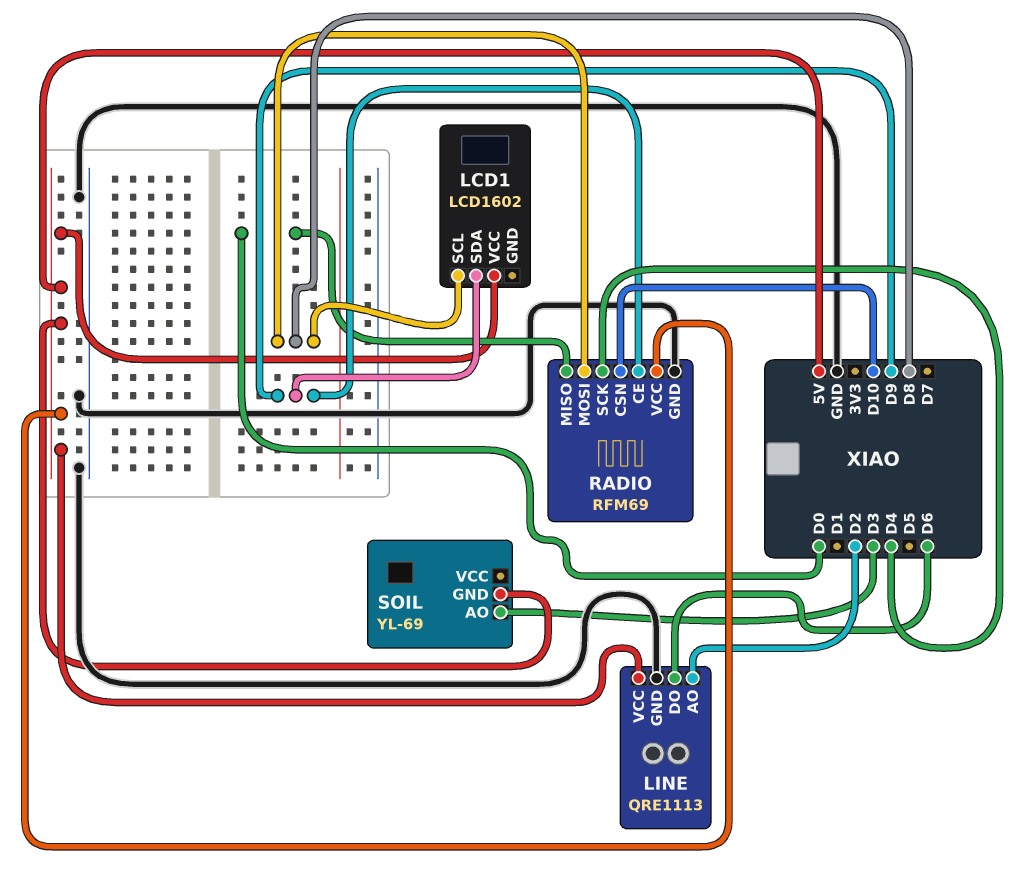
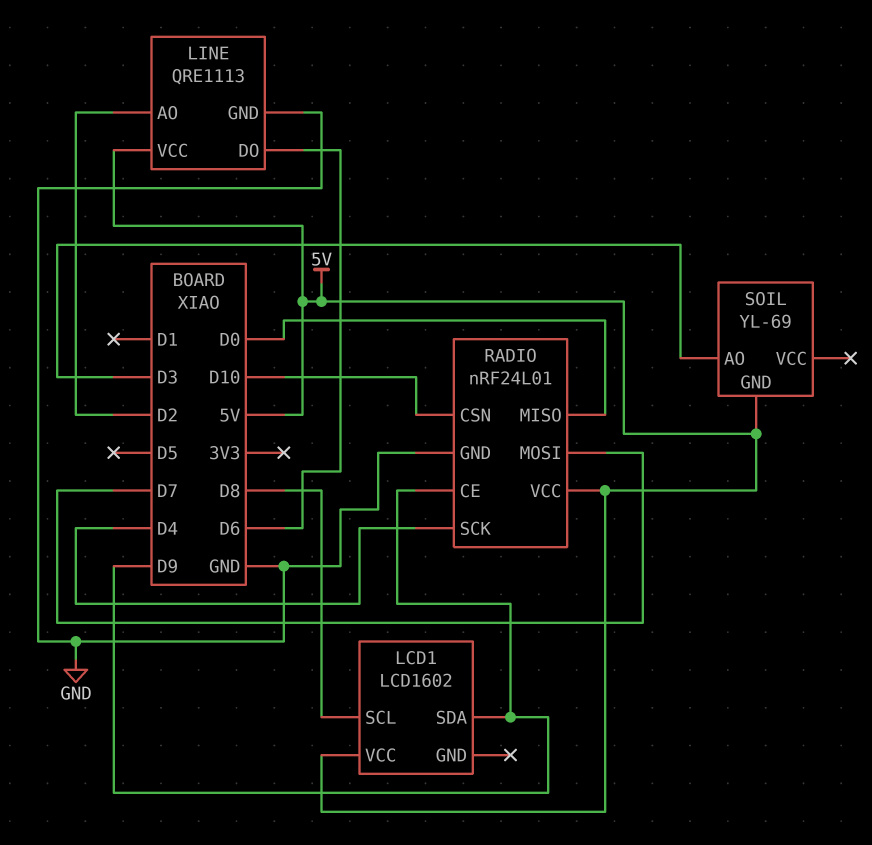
RADIO: RFM69 -> nRF24L01
RADIO pin MOSI: D8 -> D7

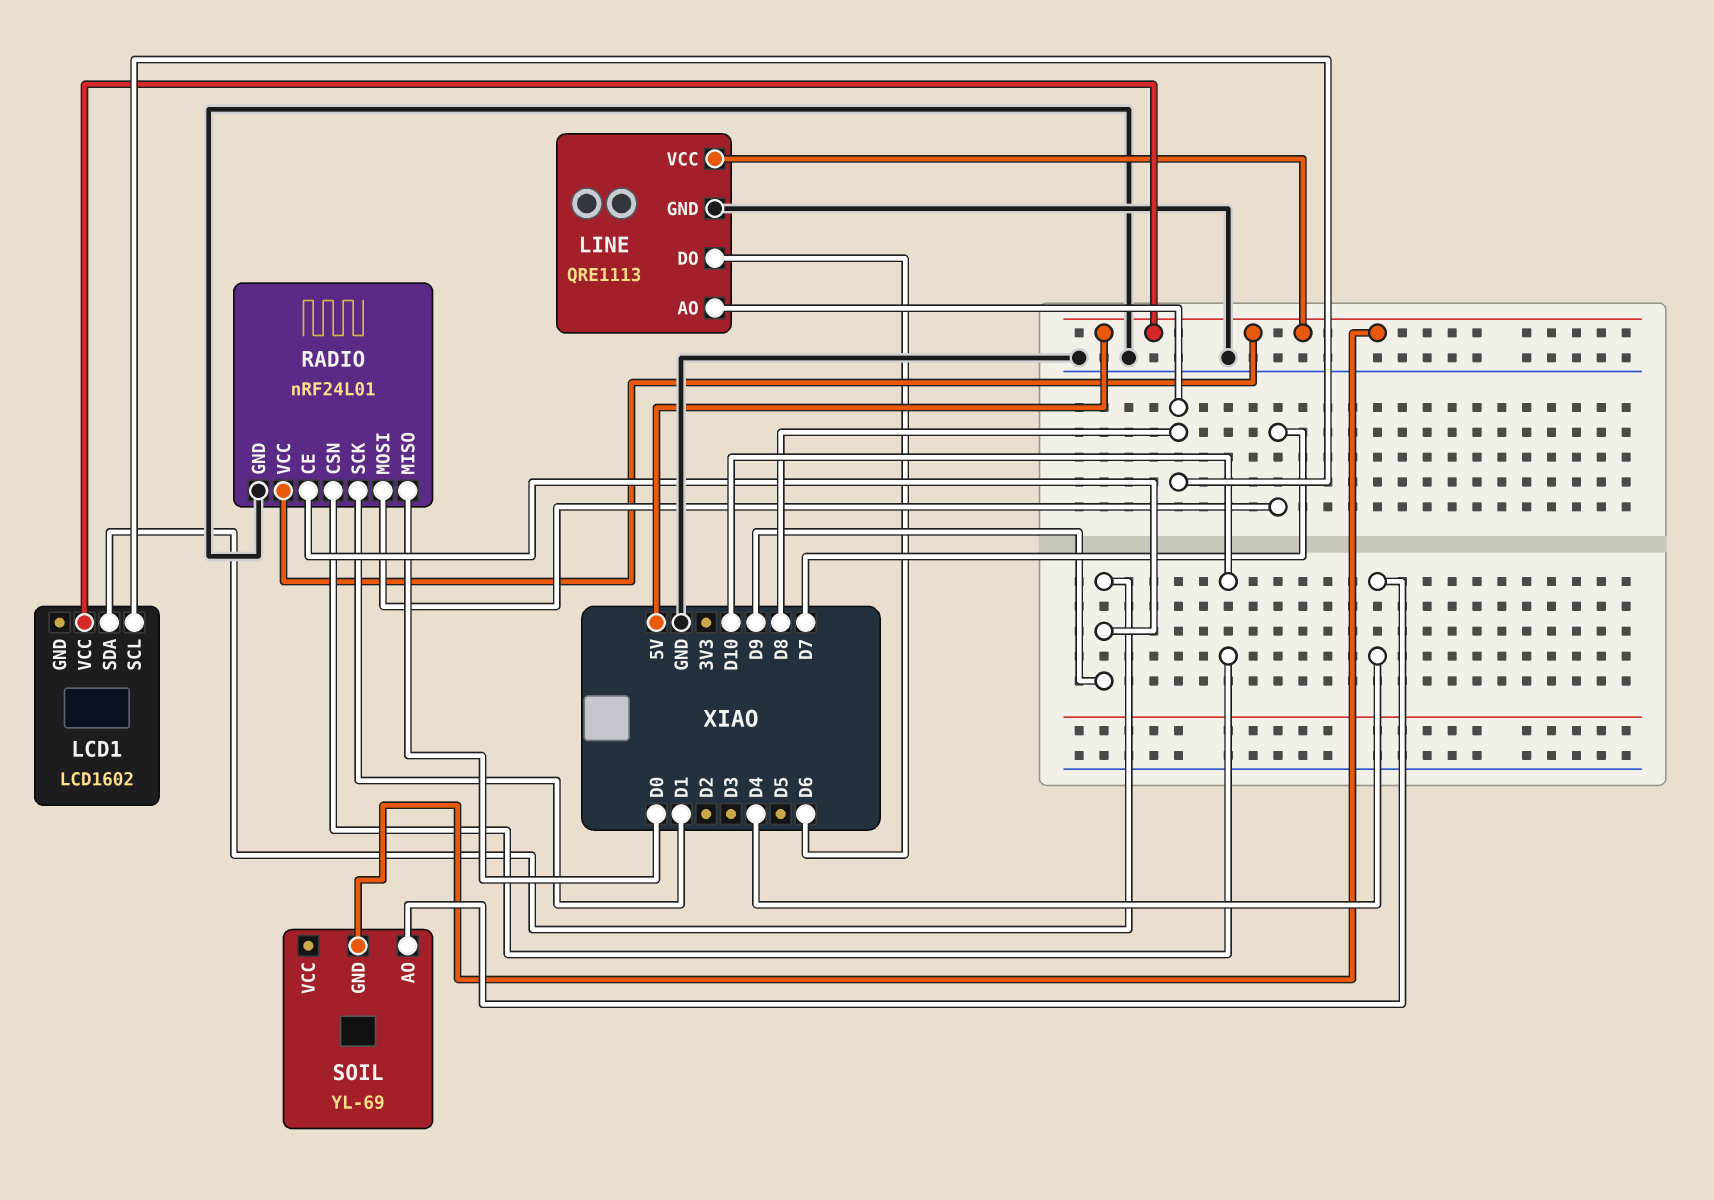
LINE pin AO: D2 -> D8
RADIO pin SCK: D4 -> D1
SOIL pin AO: D3 -> D4

